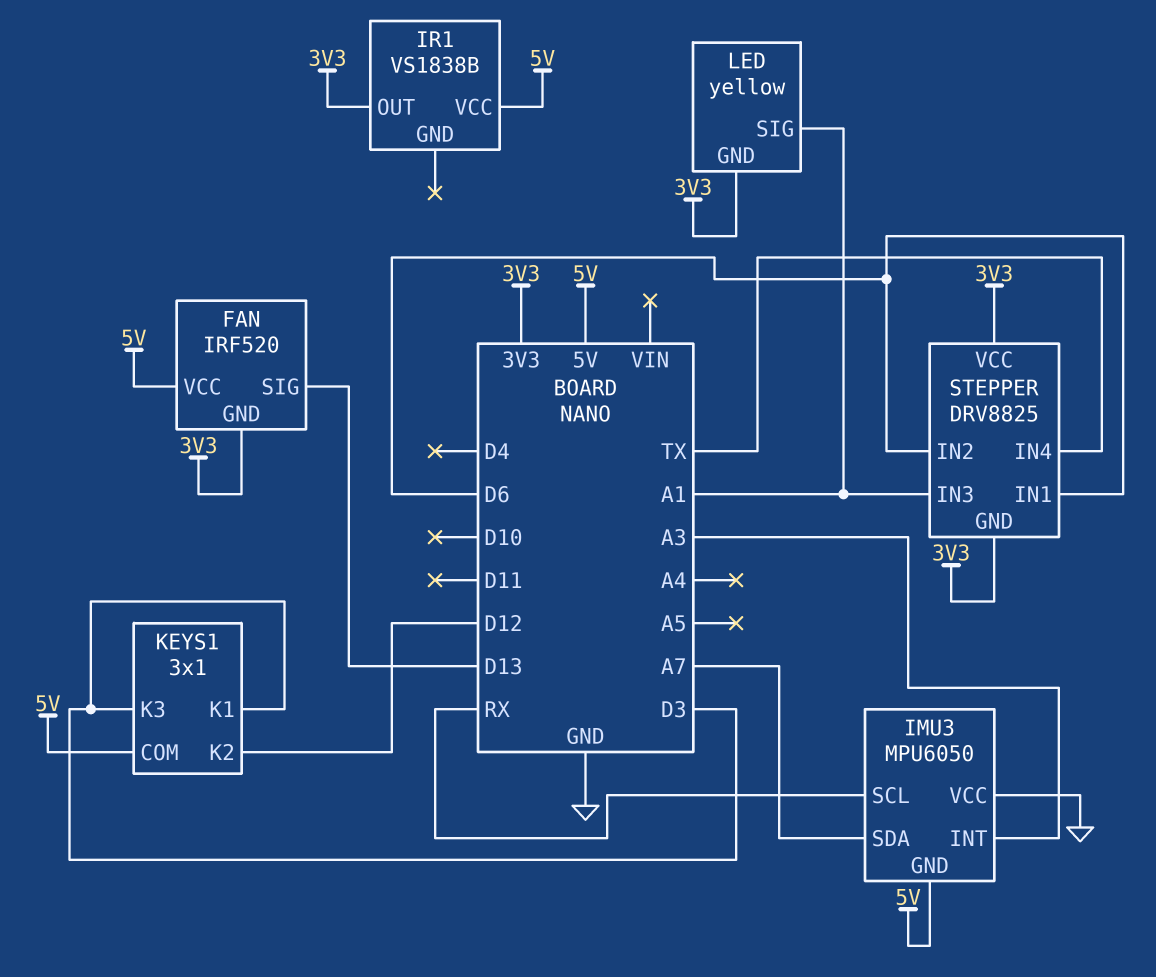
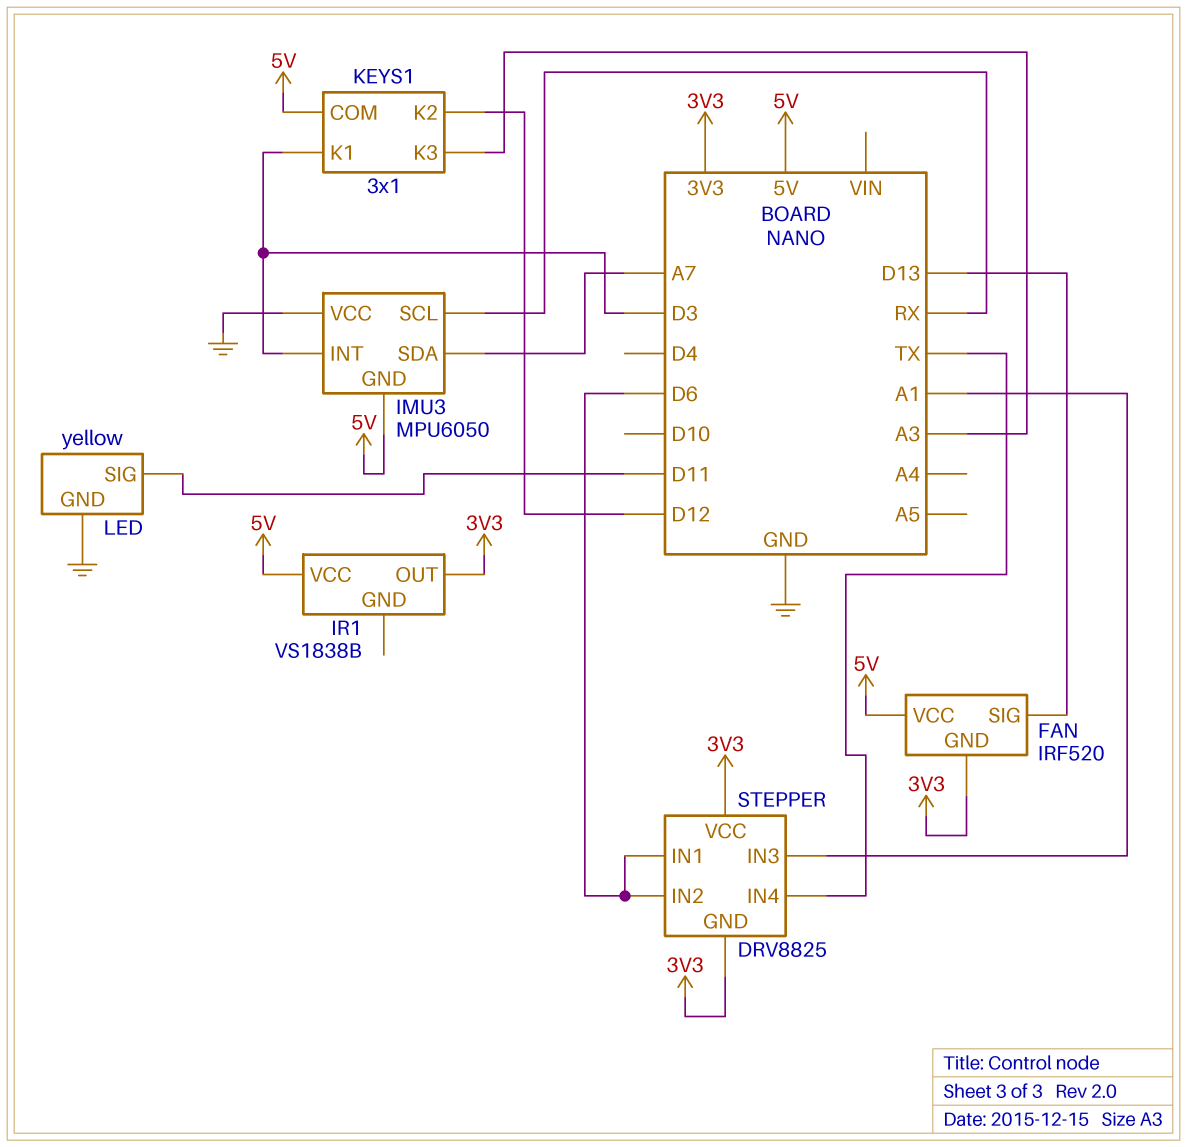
IMU3 pin INT: A3 -> D3
KEYS1 pin K3: D3 -> A3
LED pin GND: 3V3 -> GND
LED pin SIG: A1 -> D11

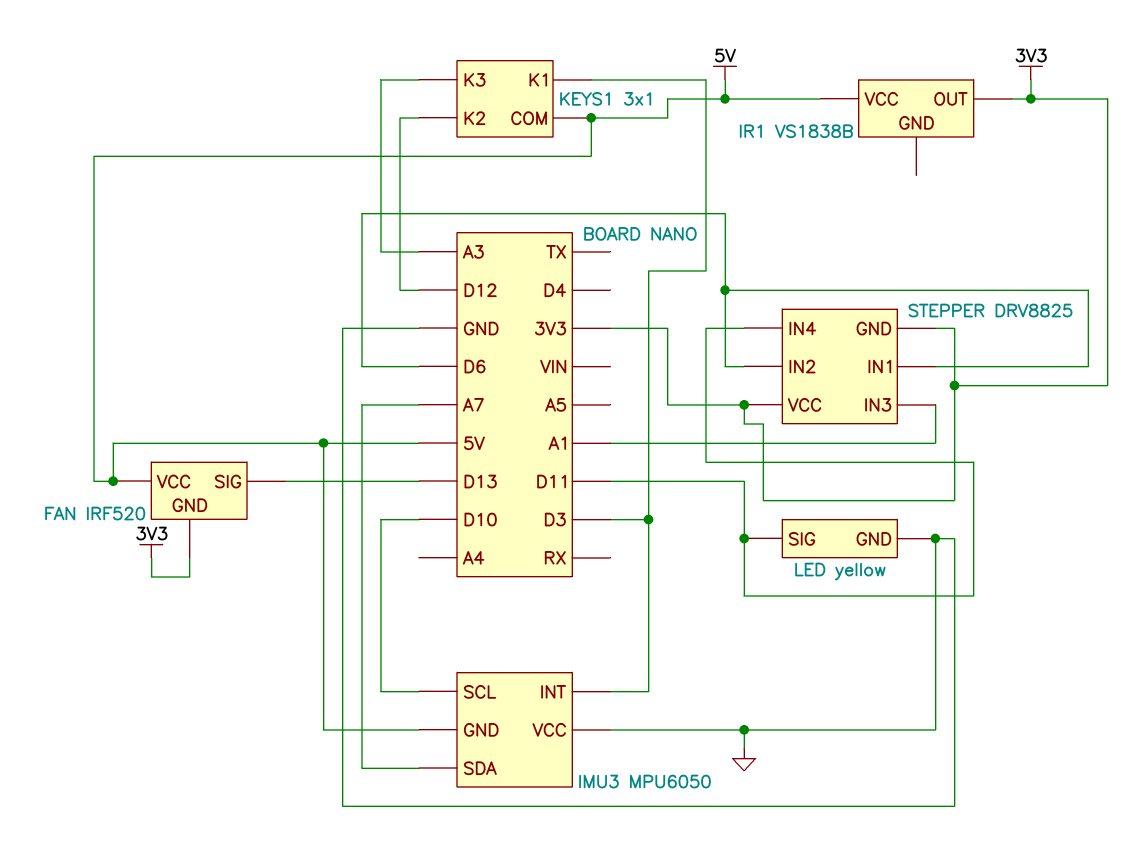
IMU3 pin SCL: RX -> D10
STEPPER pin IN4: TX -> D11

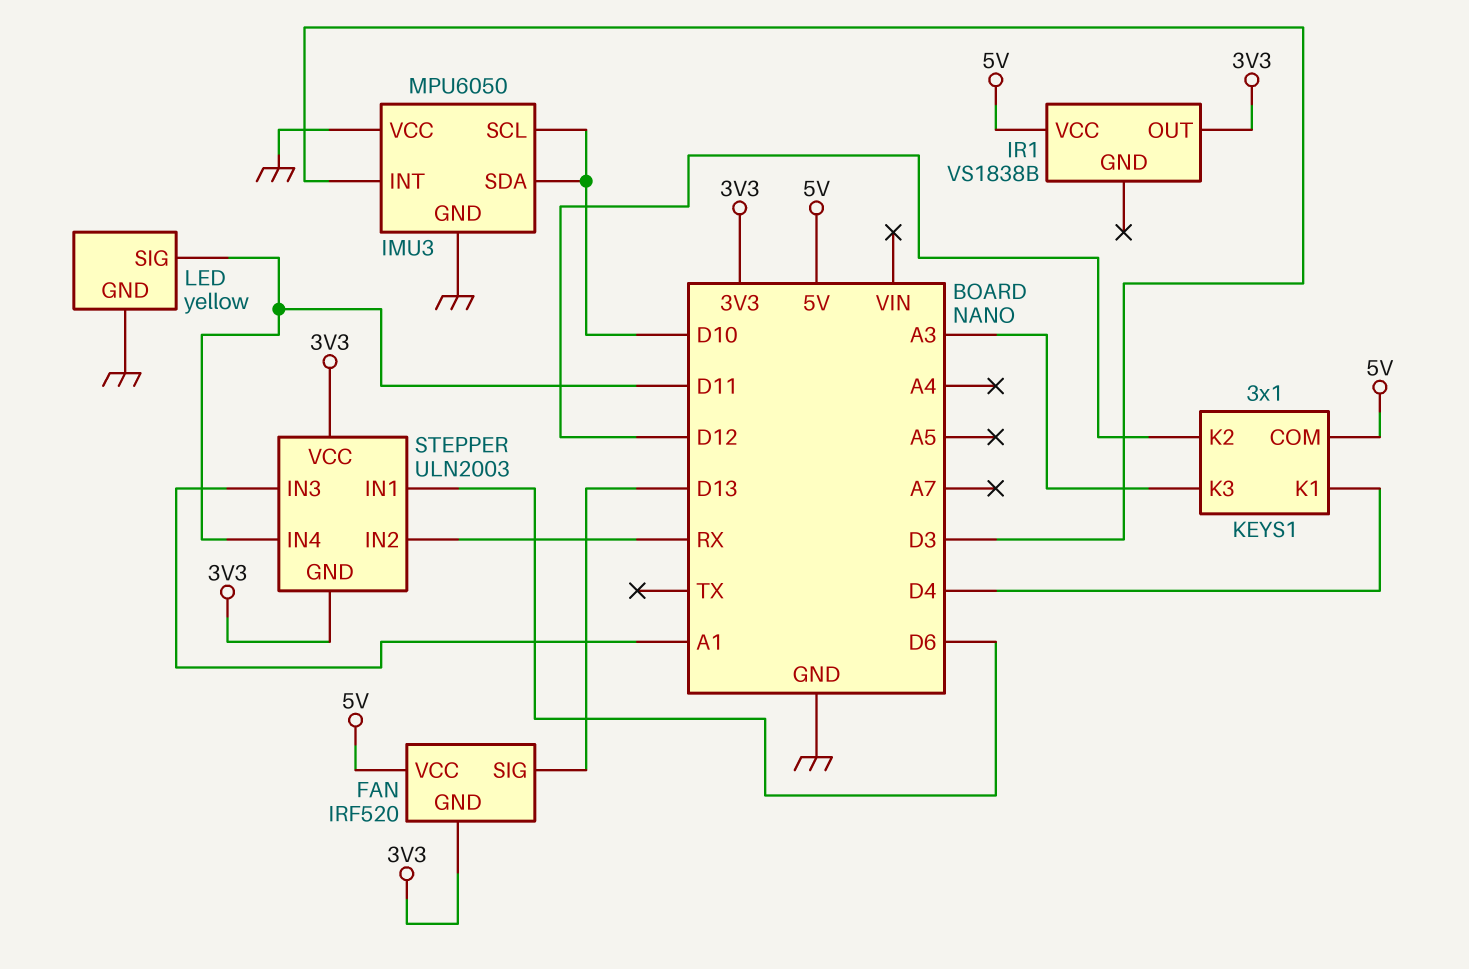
IMU3 pin GND: 5V -> GND
IMU3 pin SDA: A7 -> D10
KEYS1 pin K1: D3 -> D4
STEPPER: DRV8825 -> ULN2003
STEPPER pin IN2: D6 -> RX

